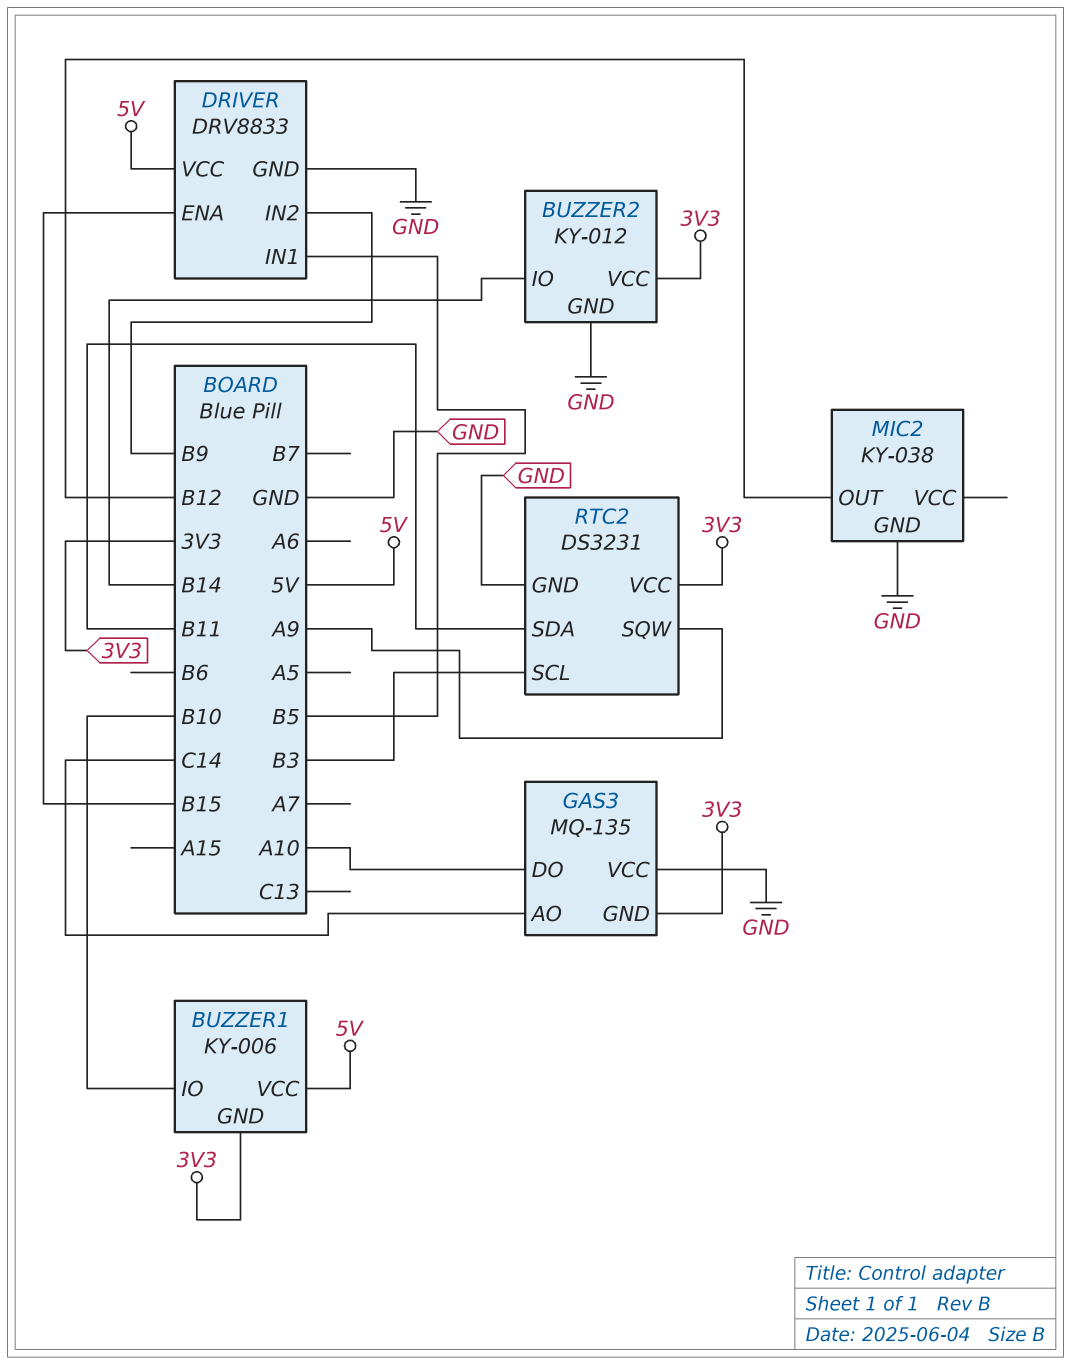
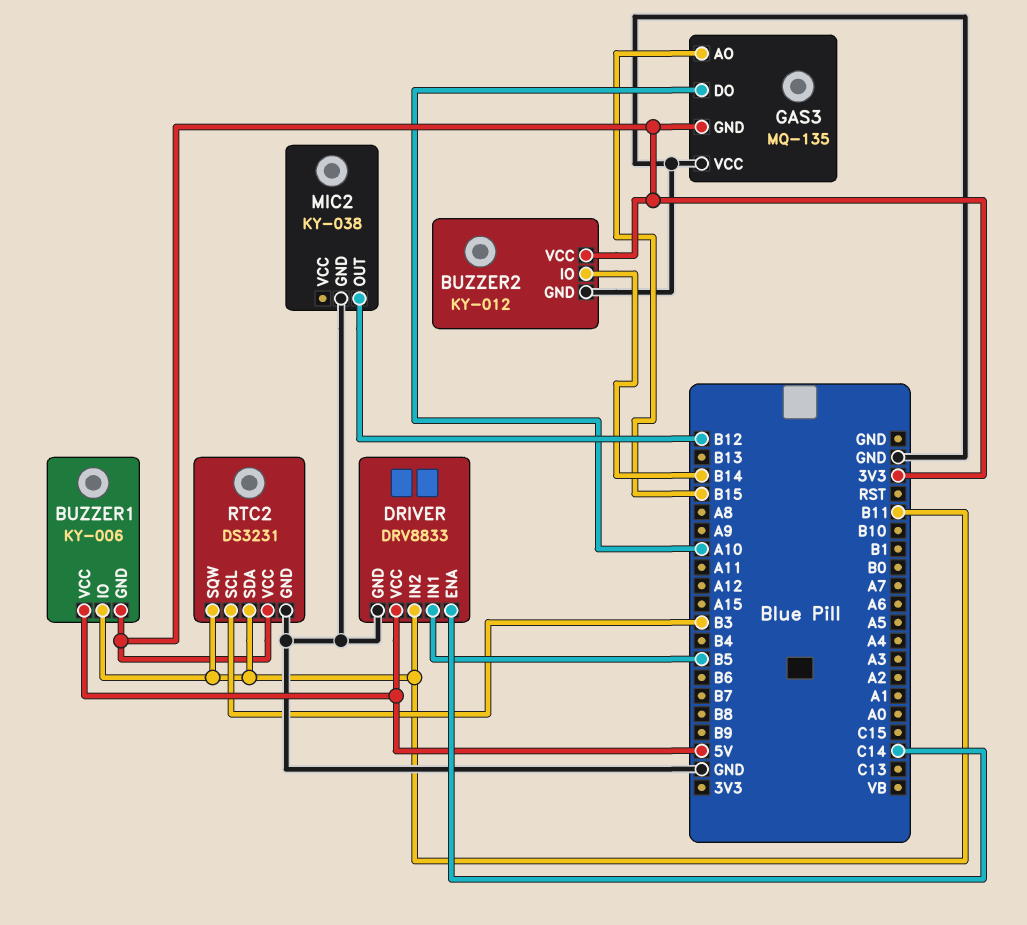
BUZZER1 pin IO: B10 -> B11
DRIVER pin ENA: B15 -> C14
DRIVER pin IN2: B9 -> B11
GAS3 pin AO: C14 -> B15
RTC2 pin SQW: A9 -> B11

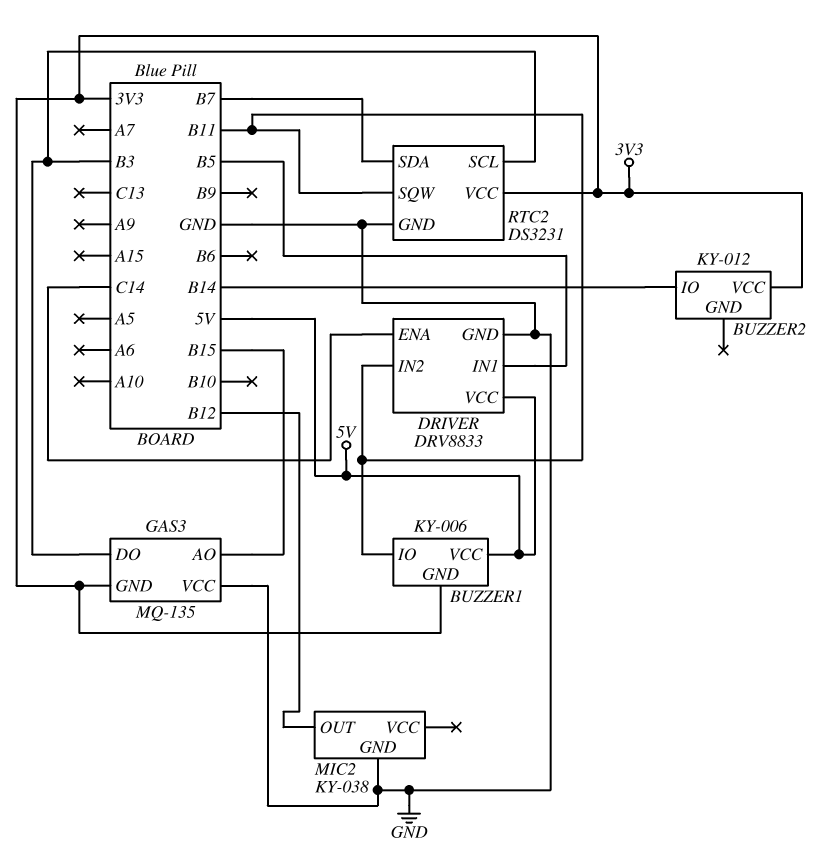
BUZZER2 pin GND: GND -> none
GAS3 pin DO: A10 -> B3
RTC2 pin SDA: B11 -> B7

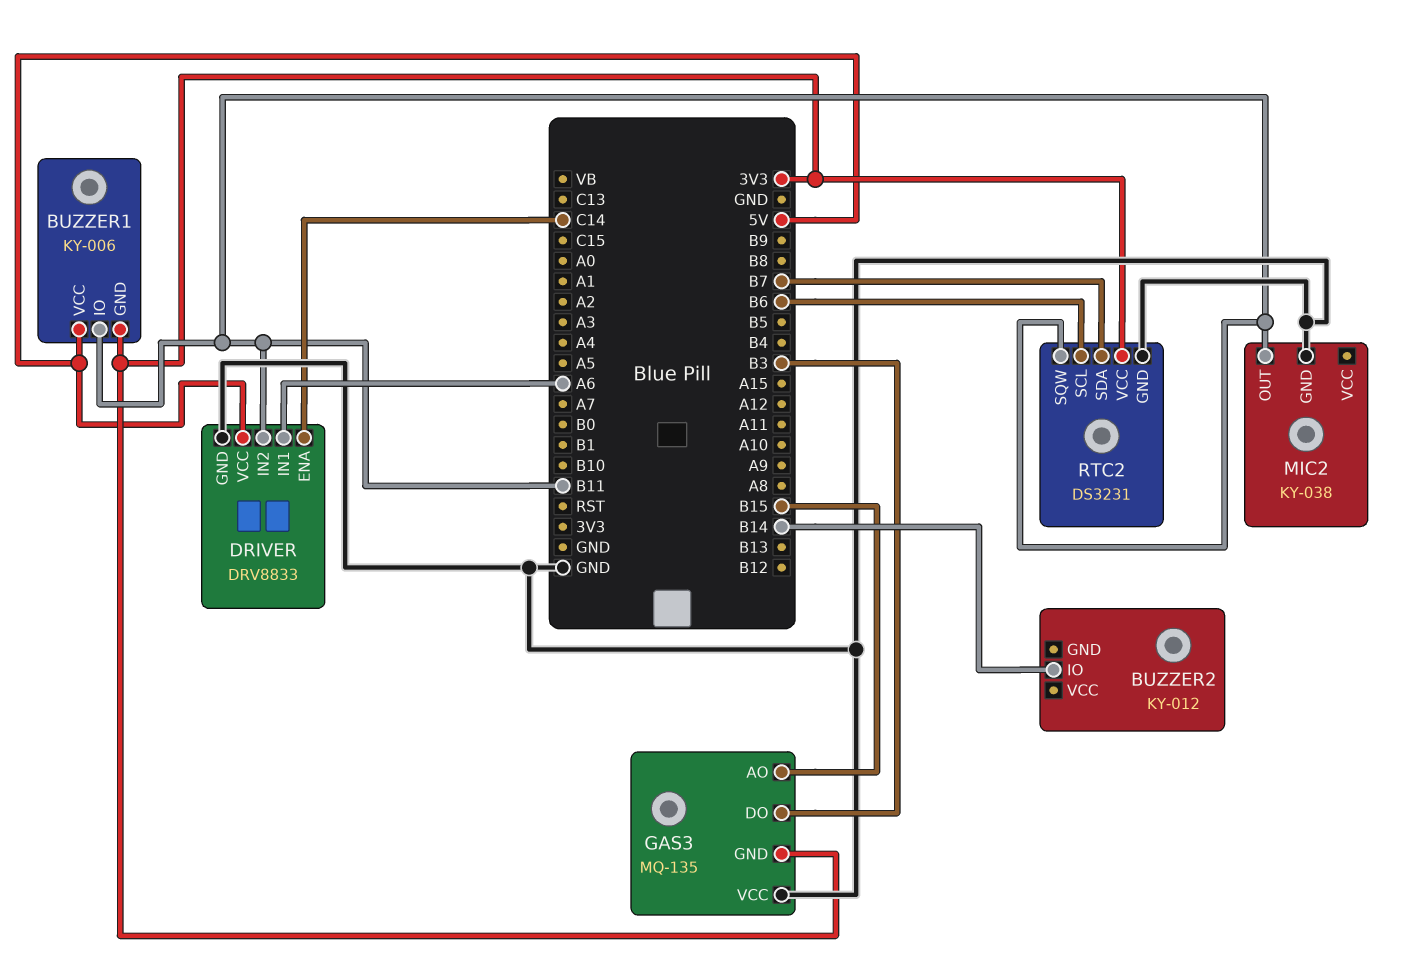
BUZZER2 pin VCC: 3V3 -> none
DRIVER pin IN1: B5 -> A6
MIC2 pin OUT: B12 -> B11
RTC2 pin SCL: B3 -> B6

